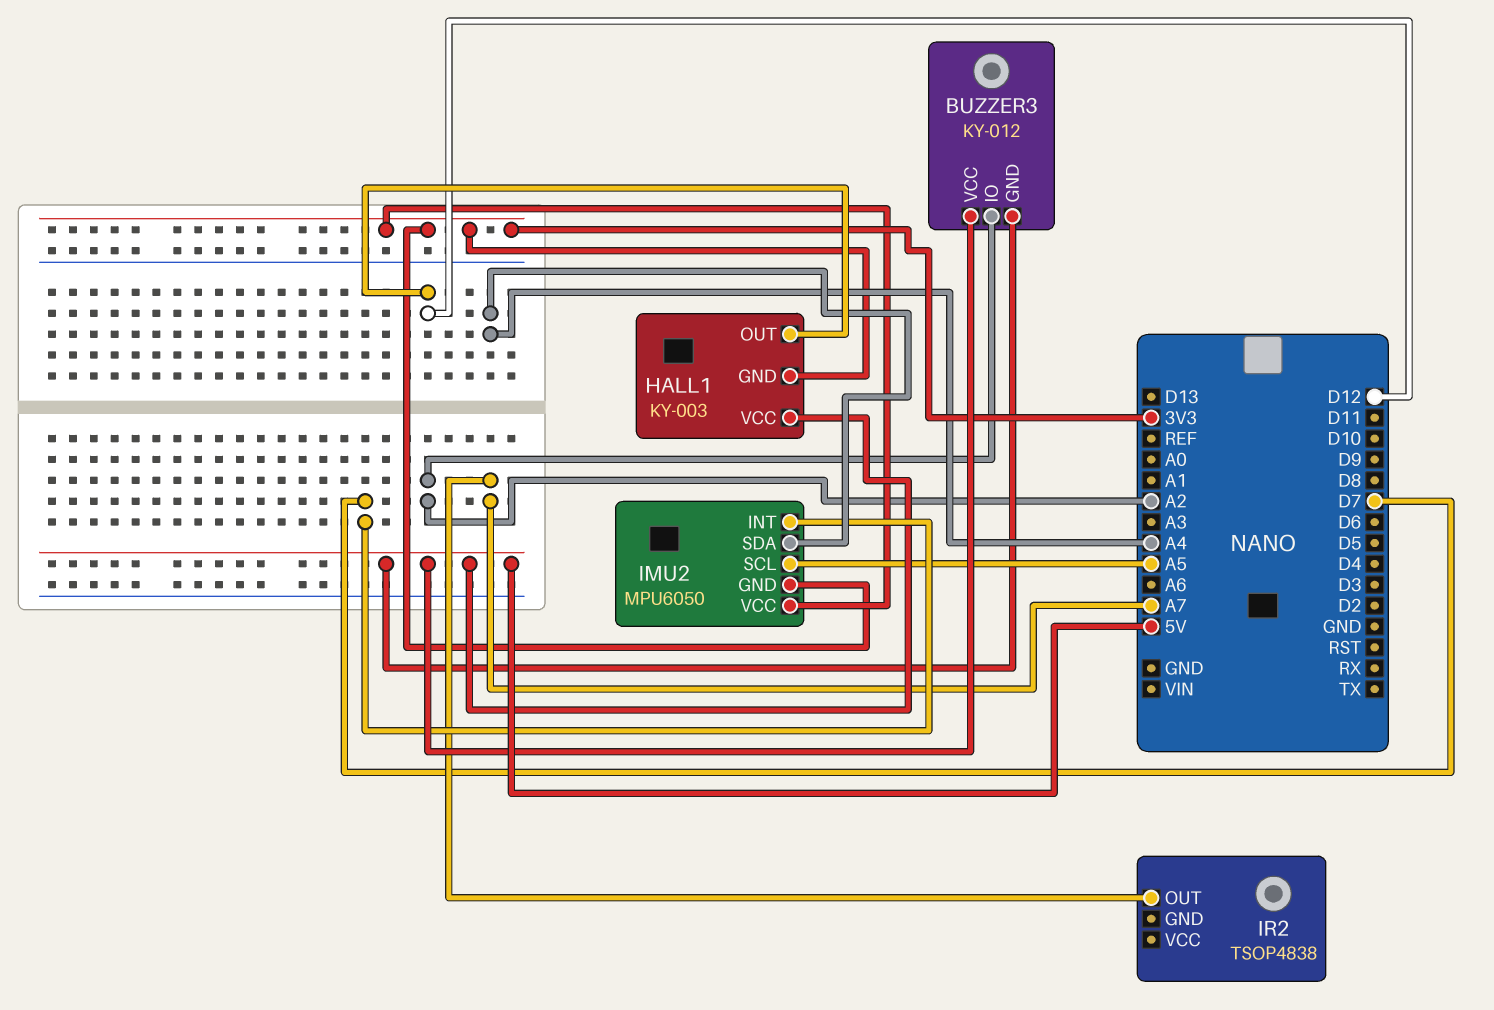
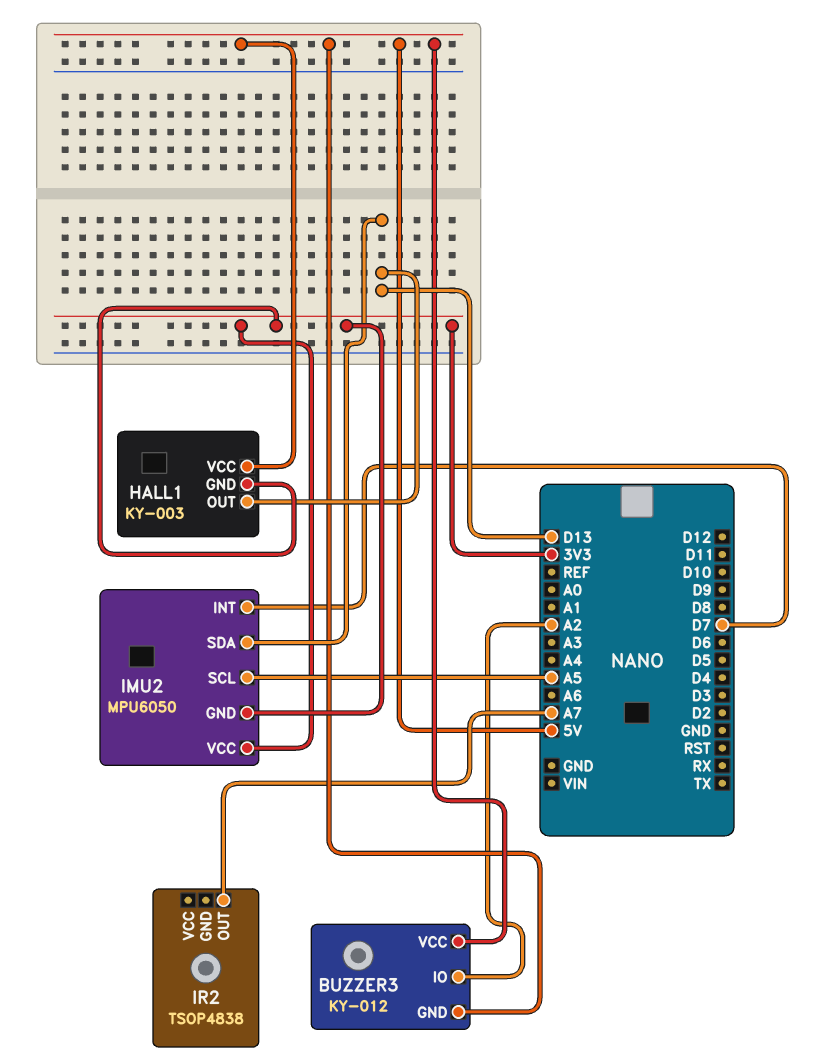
HALL1 pin OUT: D12 -> D13
IMU2 pin SDA: A4 -> D13

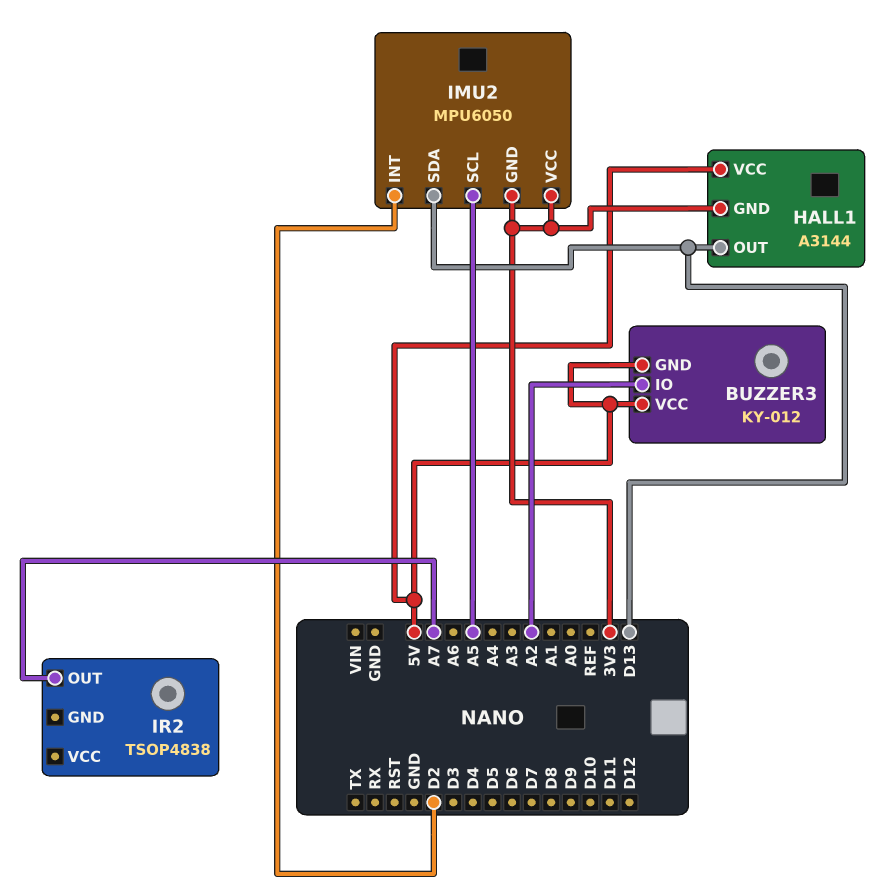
HALL1: KY-003 -> A3144
IMU2 pin INT: D7 -> D2

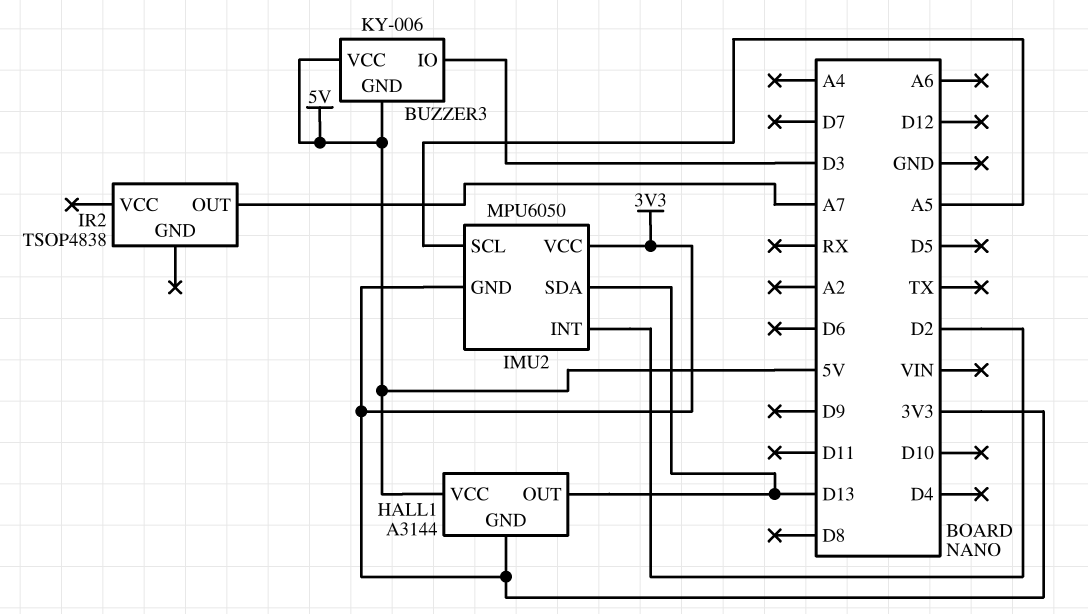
BUZZER3: KY-012 -> KY-006
BUZZER3 pin IO: A2 -> D3

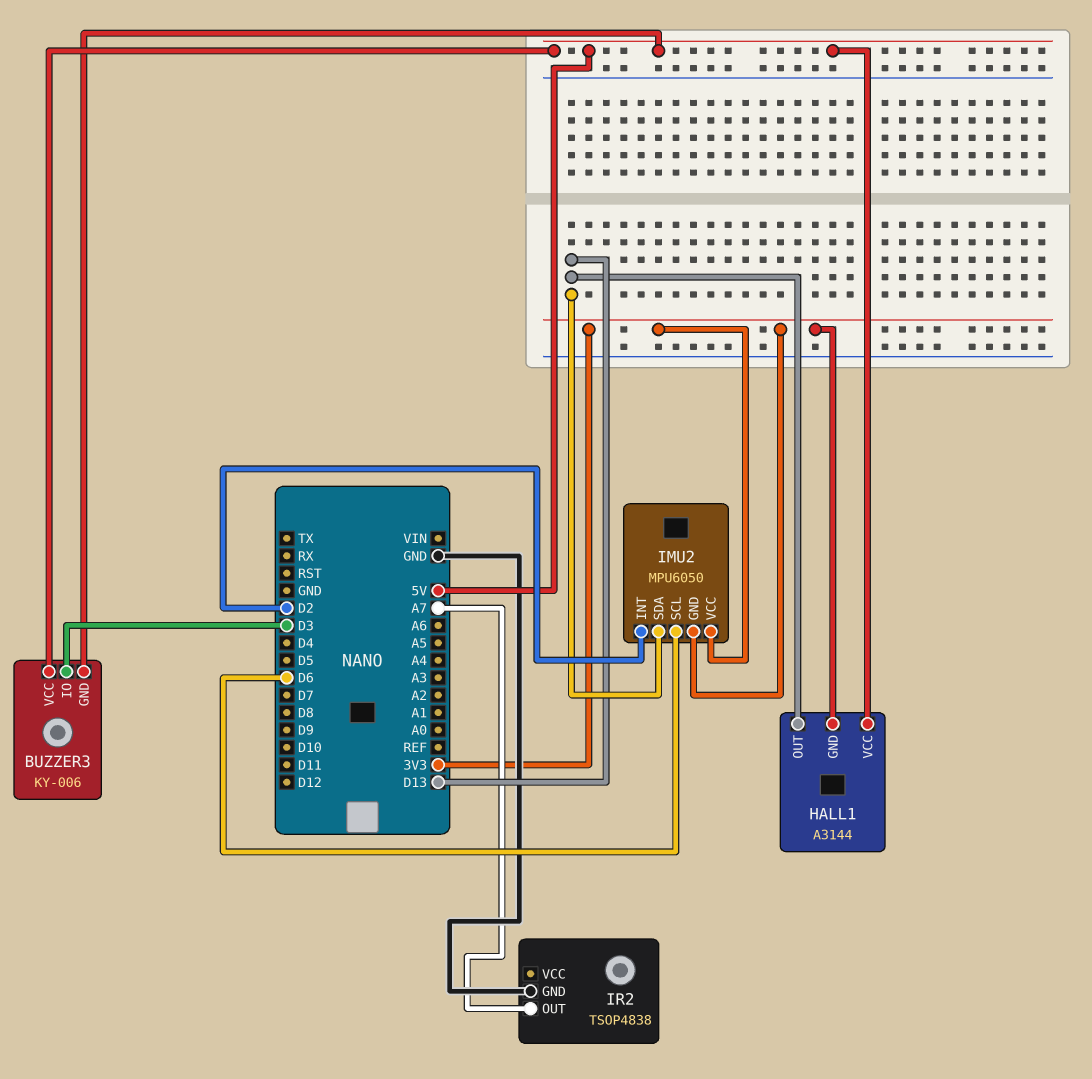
IMU2 pin SCL: A5 -> D6
IR2 pin GND: none -> GND

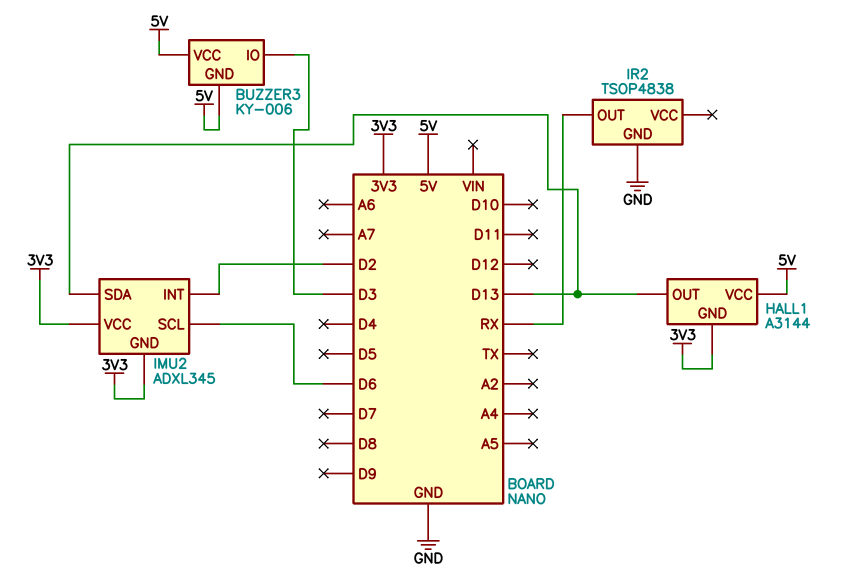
IMU2: MPU6050 -> ADXL345
IR2 pin OUT: A7 -> RX

